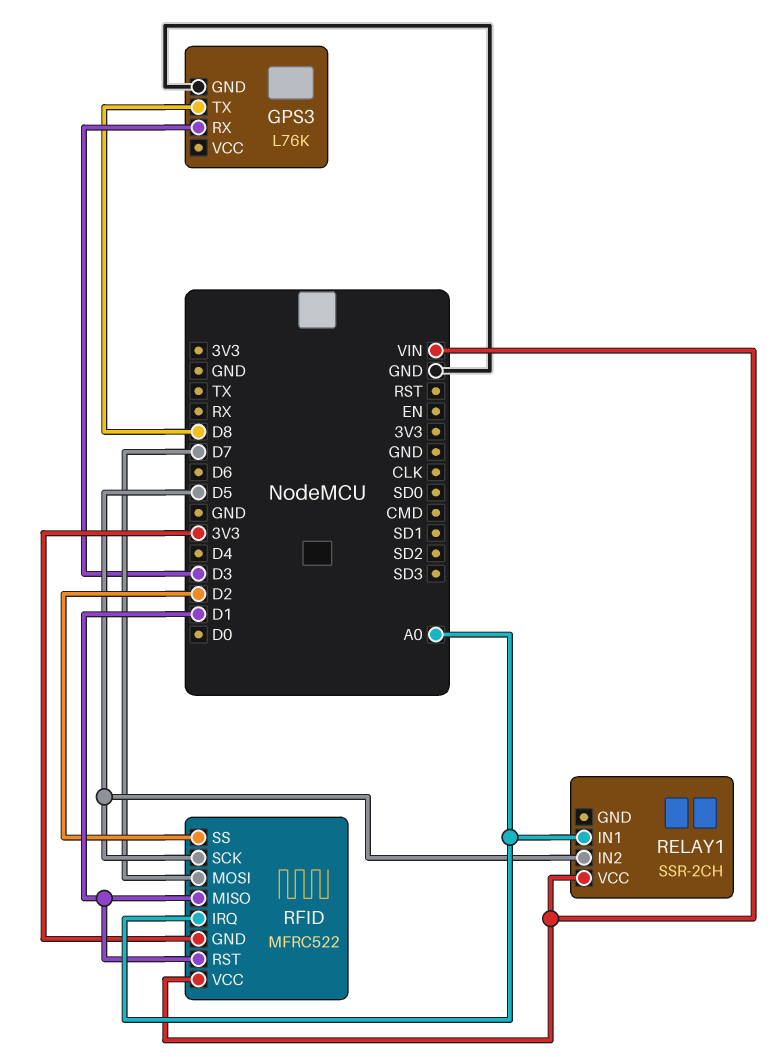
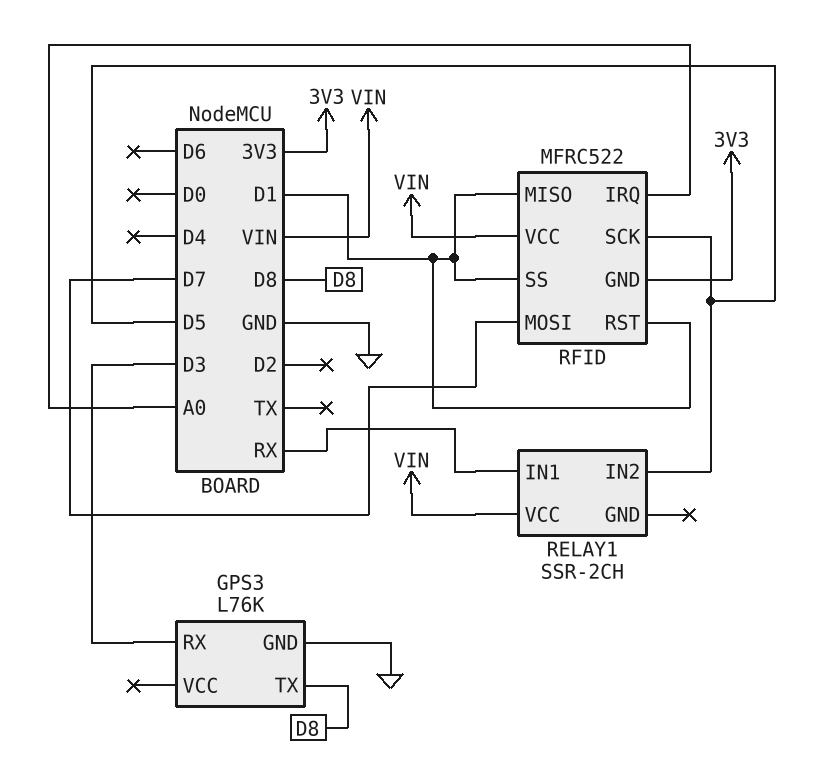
RELAY1 pin IN1: A0 -> RX
RFID pin SS: D2 -> D1

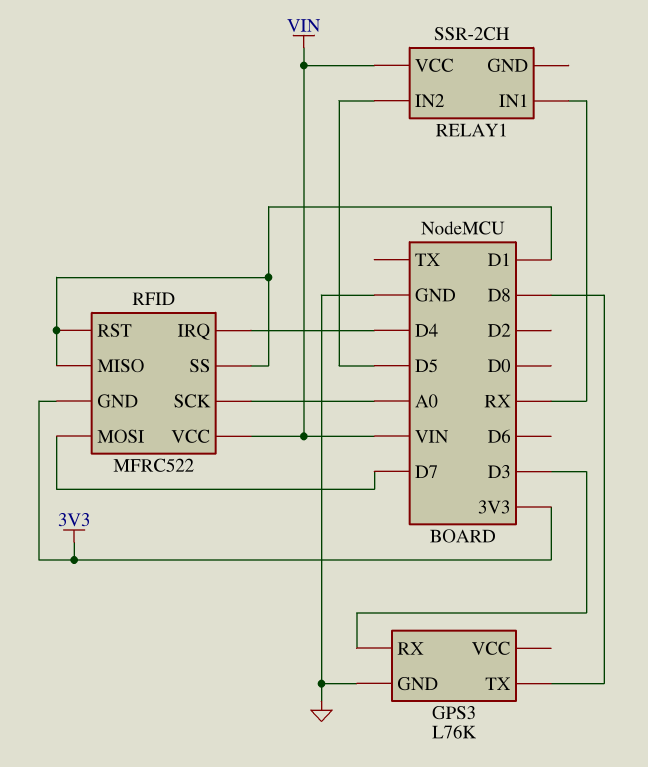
RFID pin IRQ: A0 -> D4
RFID pin SCK: D5 -> A0

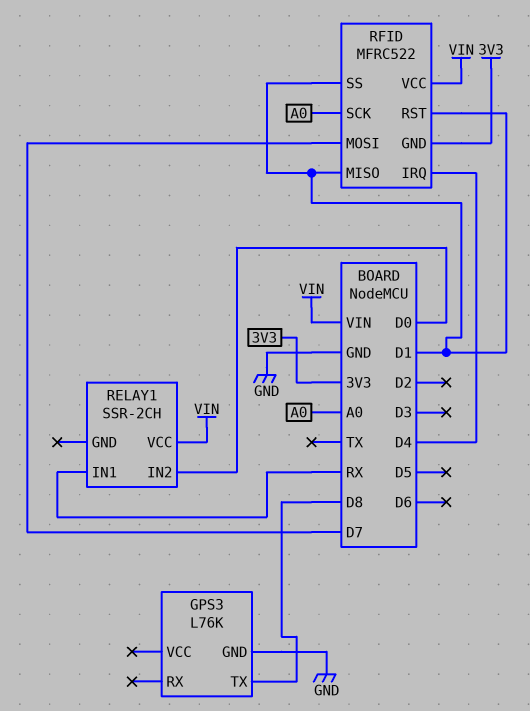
GPS3 pin RX: D3 -> none
RELAY1 pin IN2: D5 -> D0

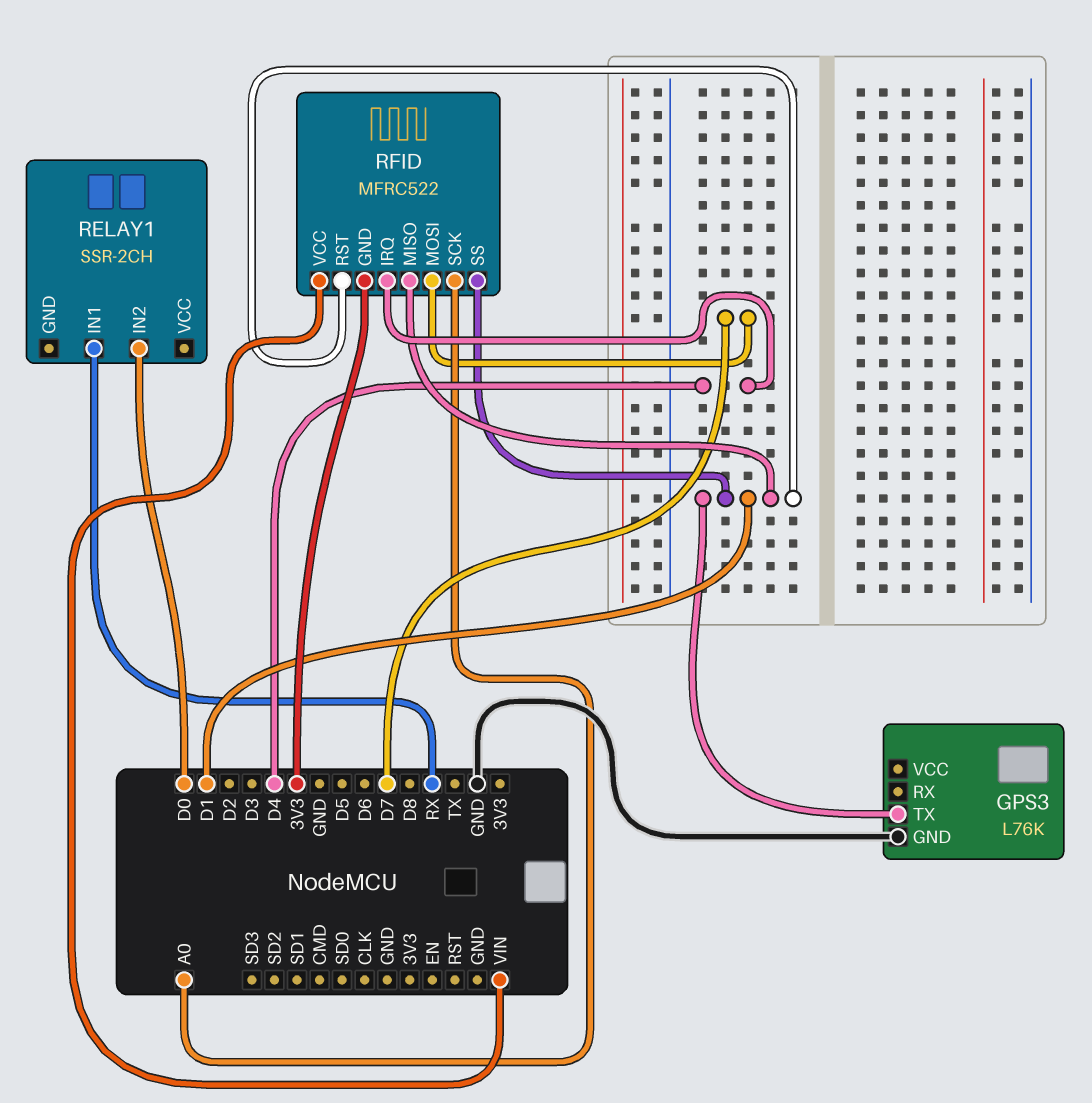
GPS3 pin TX: D8 -> D1
RELAY1 pin VCC: VIN -> none

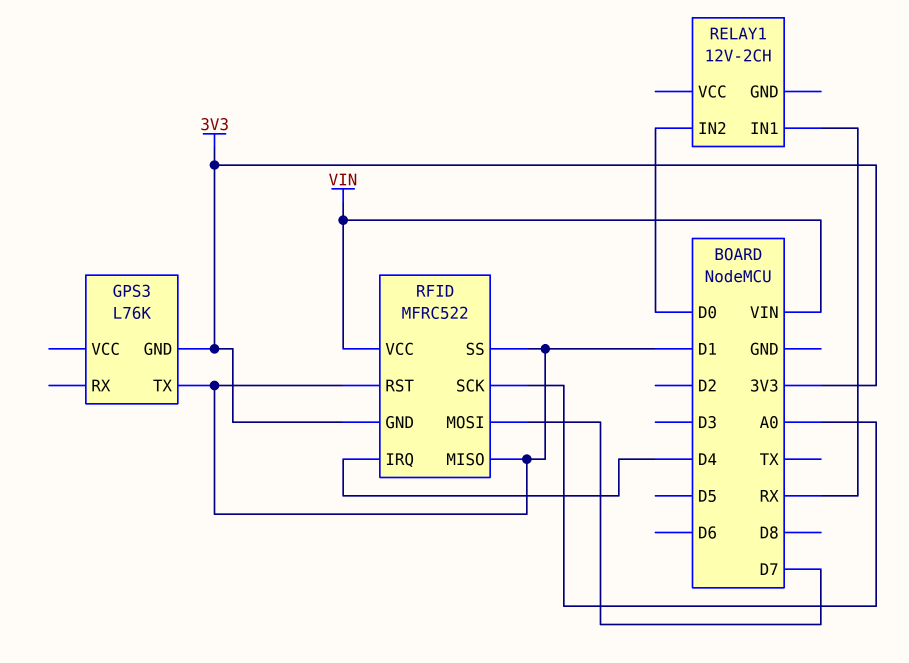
GPS3 pin GND: GND -> 3V3
RELAY1: SSR-2CH -> 12V-2CH

